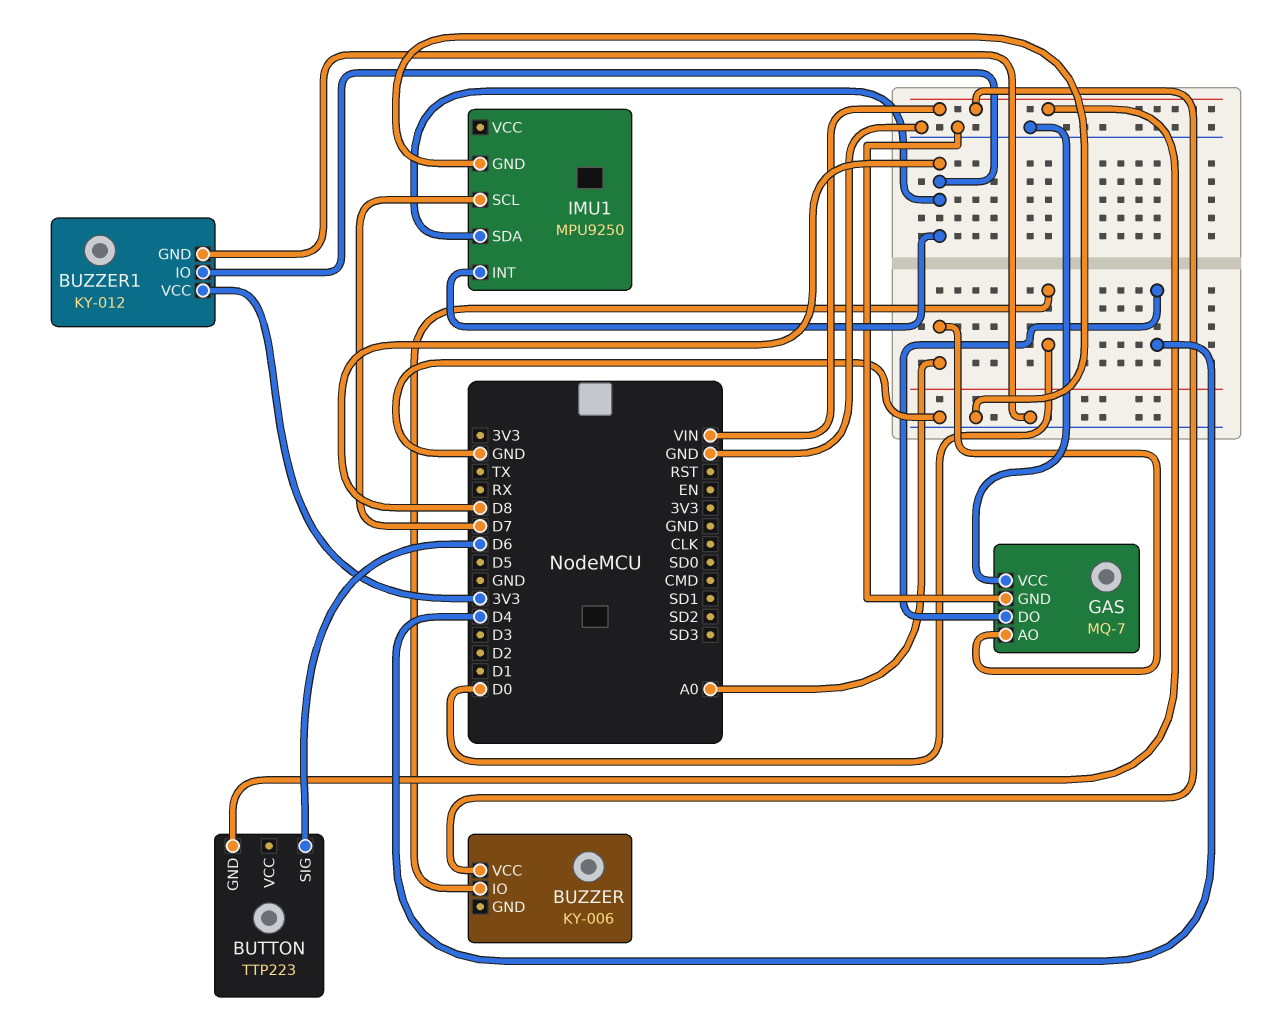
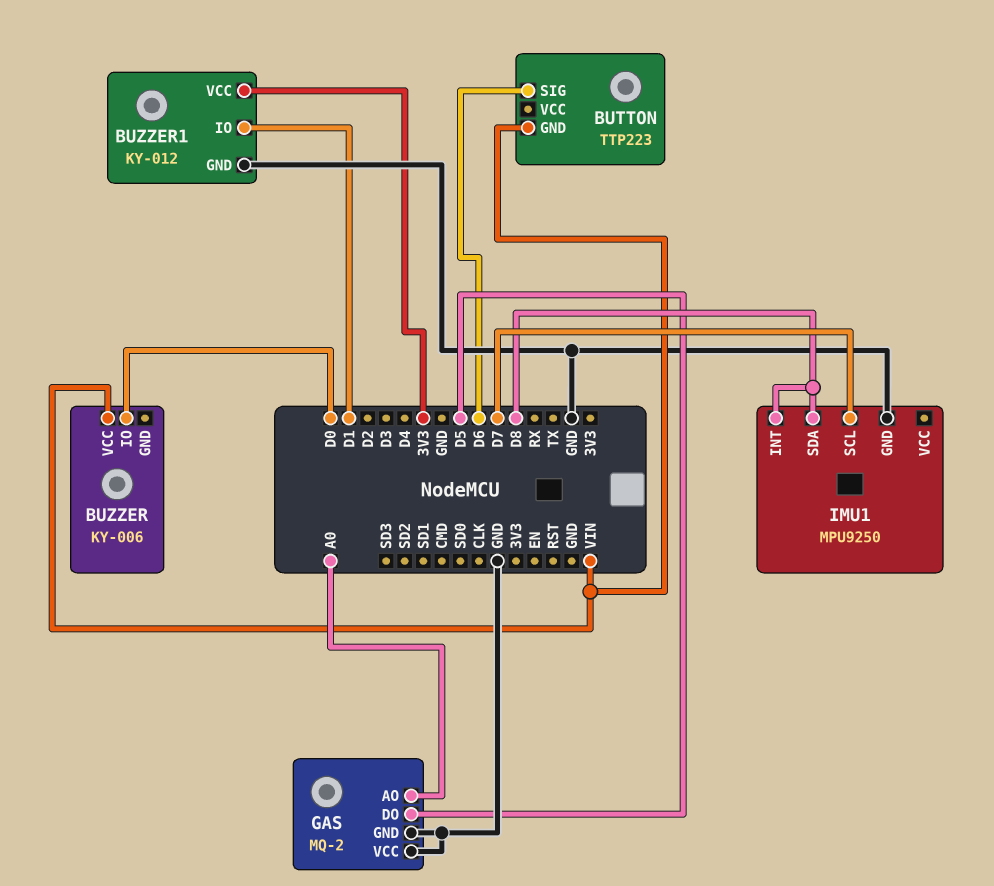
BUZZER1 pin IO: D8 -> D1
GAS: MQ-7 -> MQ-2
GAS pin DO: D4 -> D5

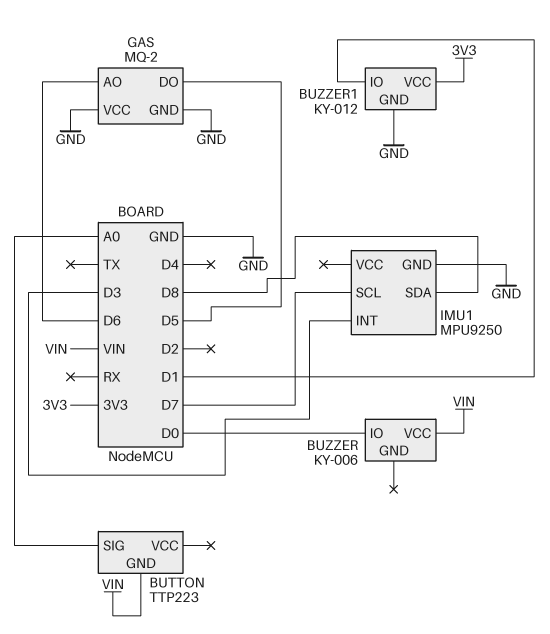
BUTTON pin SIG: D6 -> A0
GAS pin AO: A0 -> D6
IMU1 pin INT: D8 -> D3

